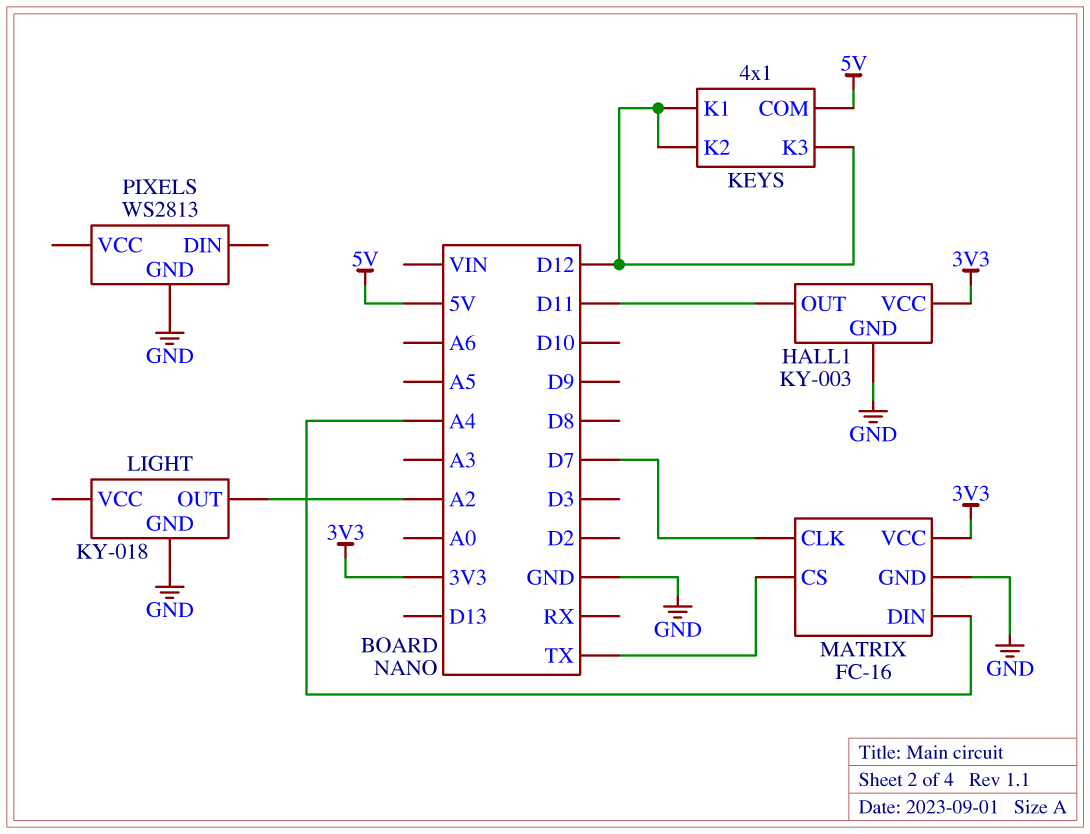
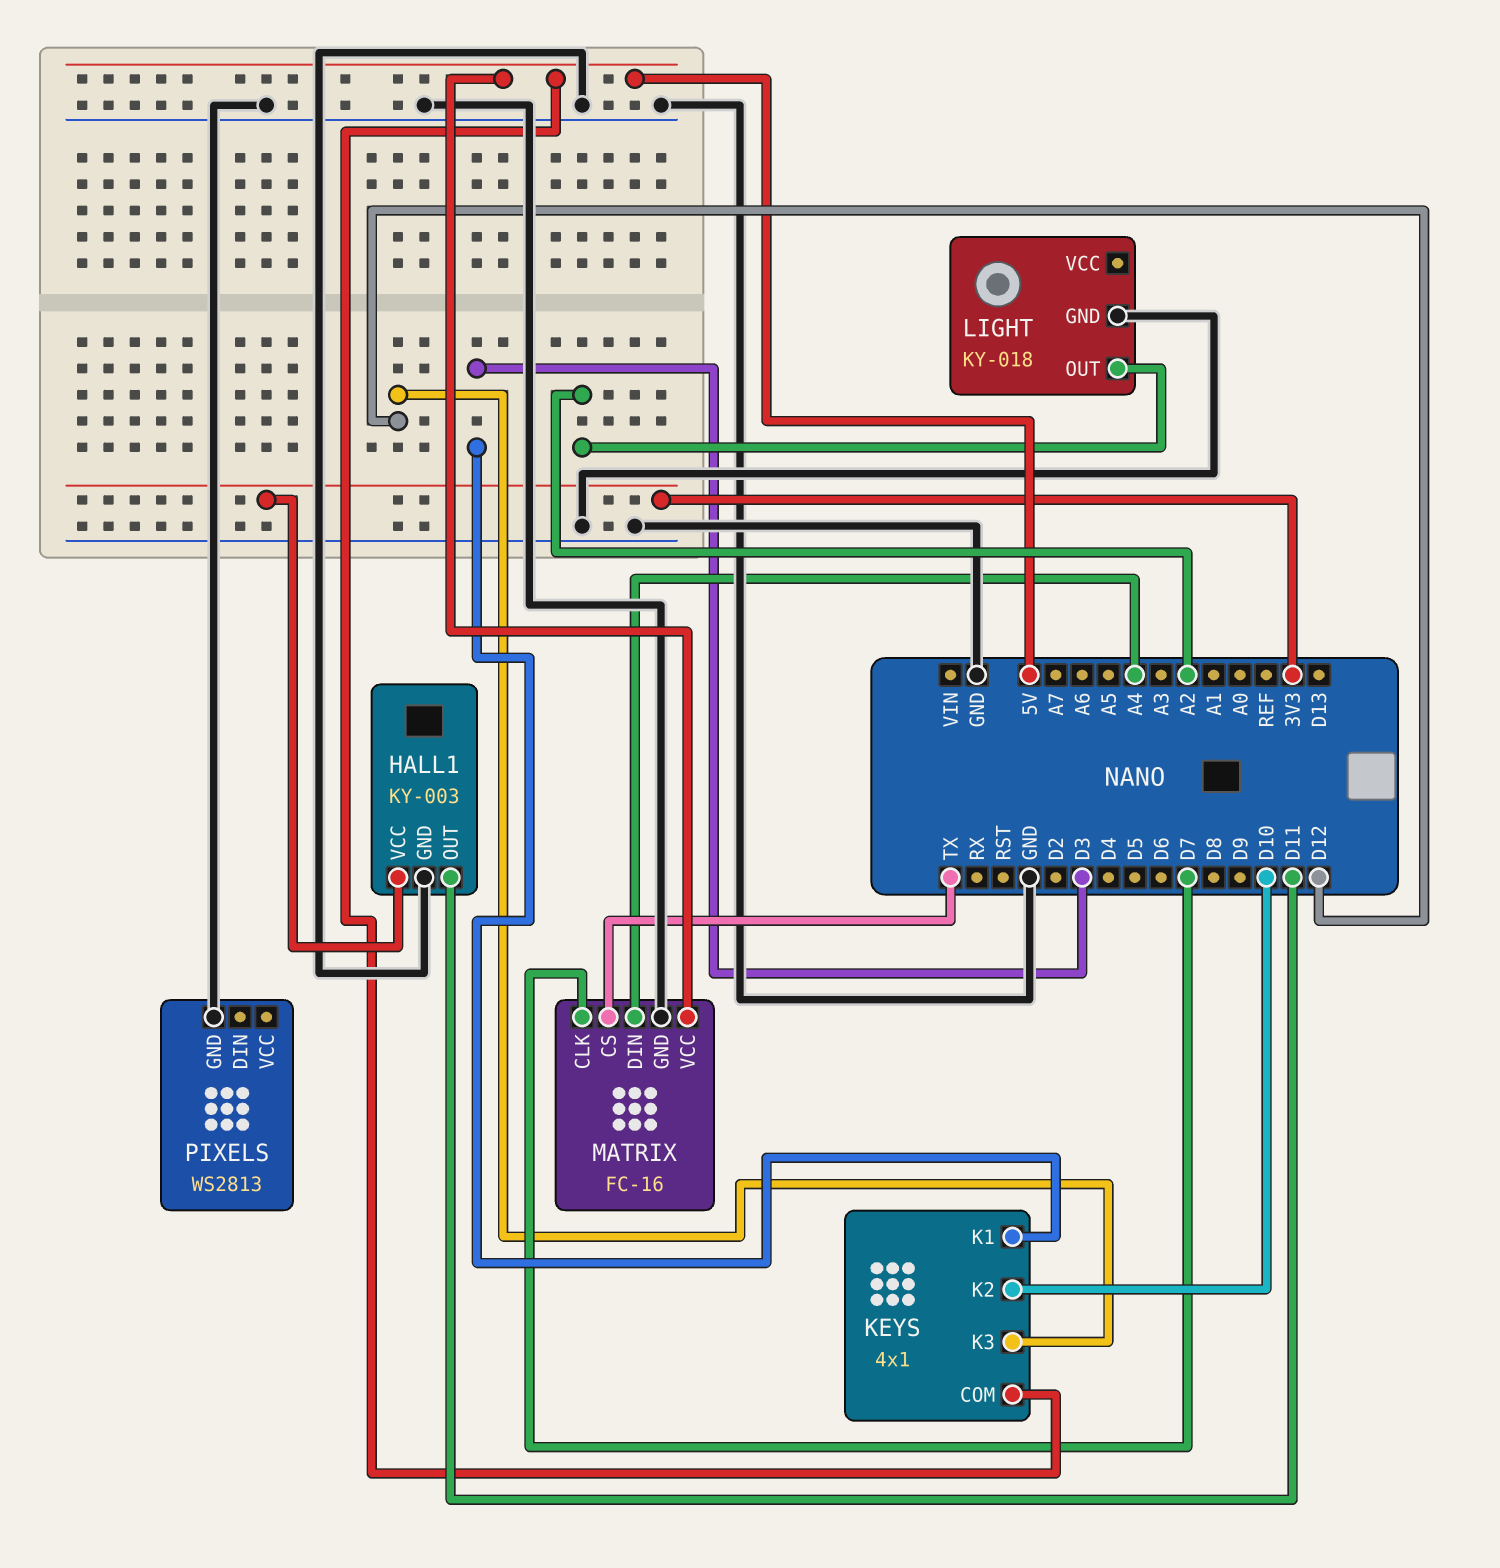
KEYS pin K1: D12 -> D3
KEYS pin K2: D12 -> D10
MATRIX pin VCC: 3V3 -> 5V

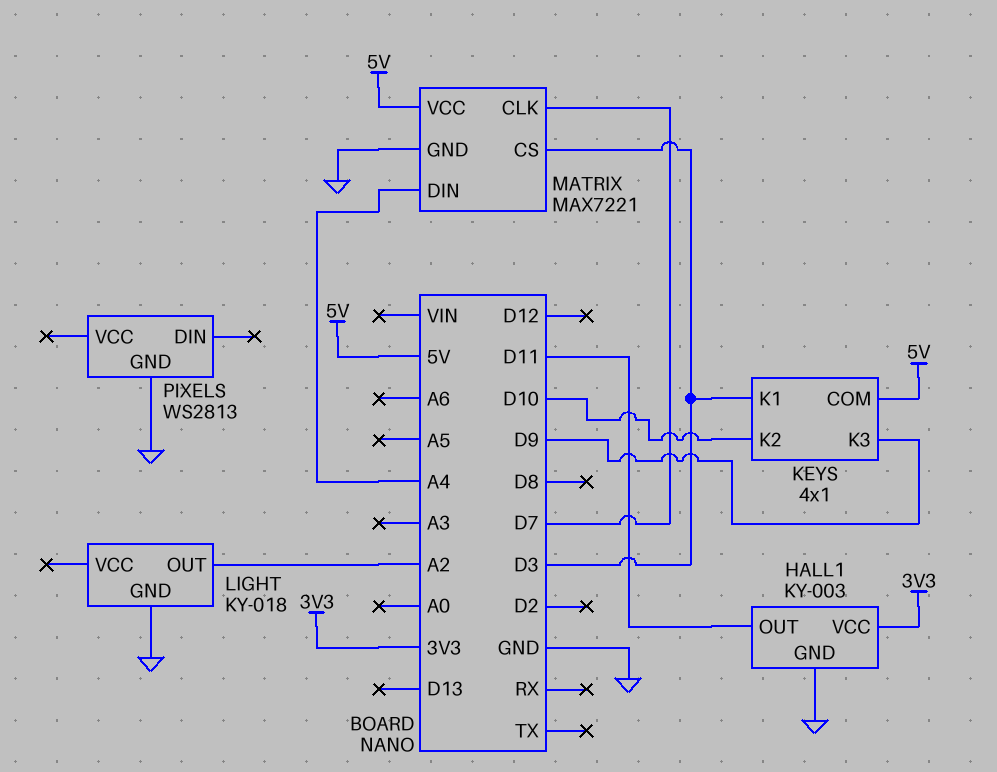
KEYS pin K3: D12 -> D9
MATRIX: FC-16 -> MAX7221
MATRIX pin CS: TX -> D3

